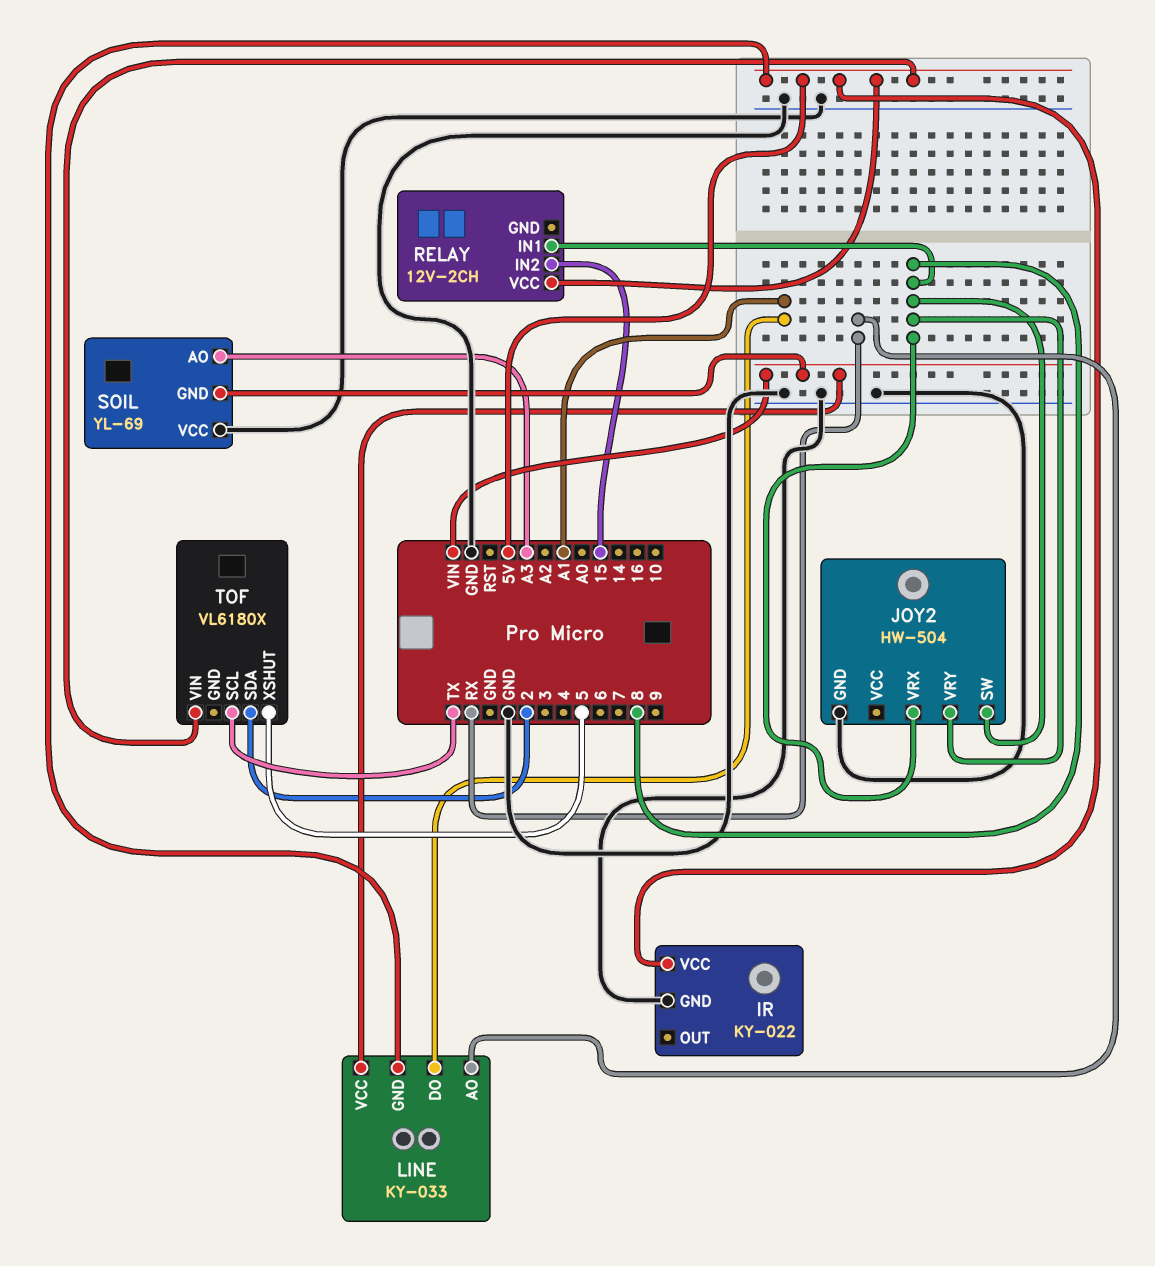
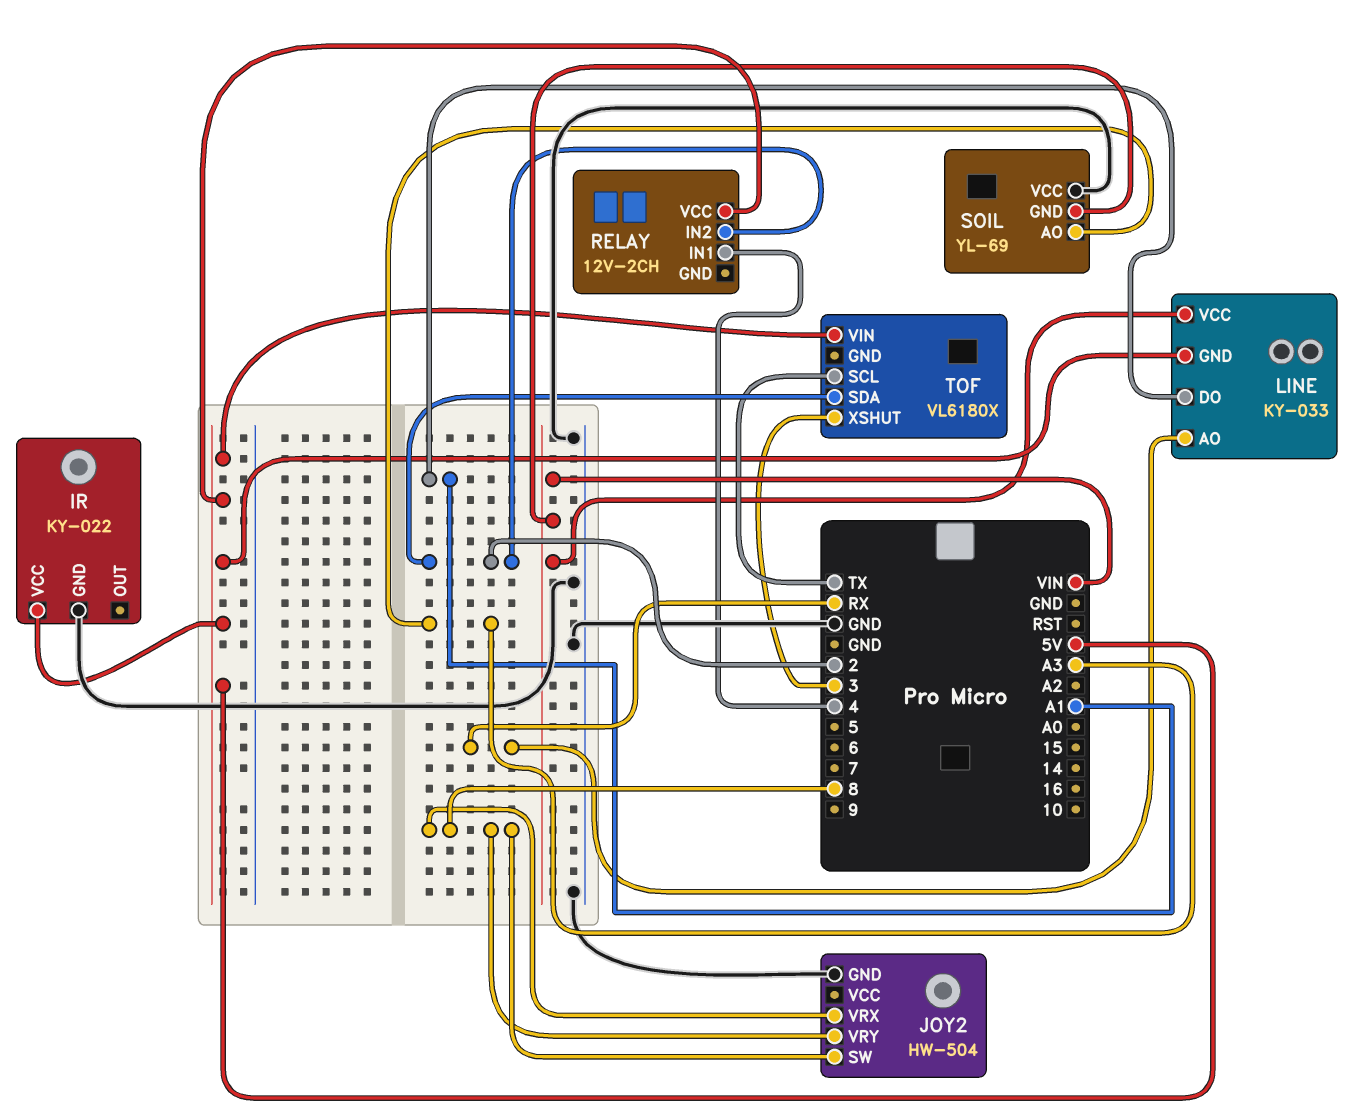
RELAY pin IN1: 8 -> 4
RELAY pin IN2: 15 -> 2
TOF pin XSHUT: 5 -> 3

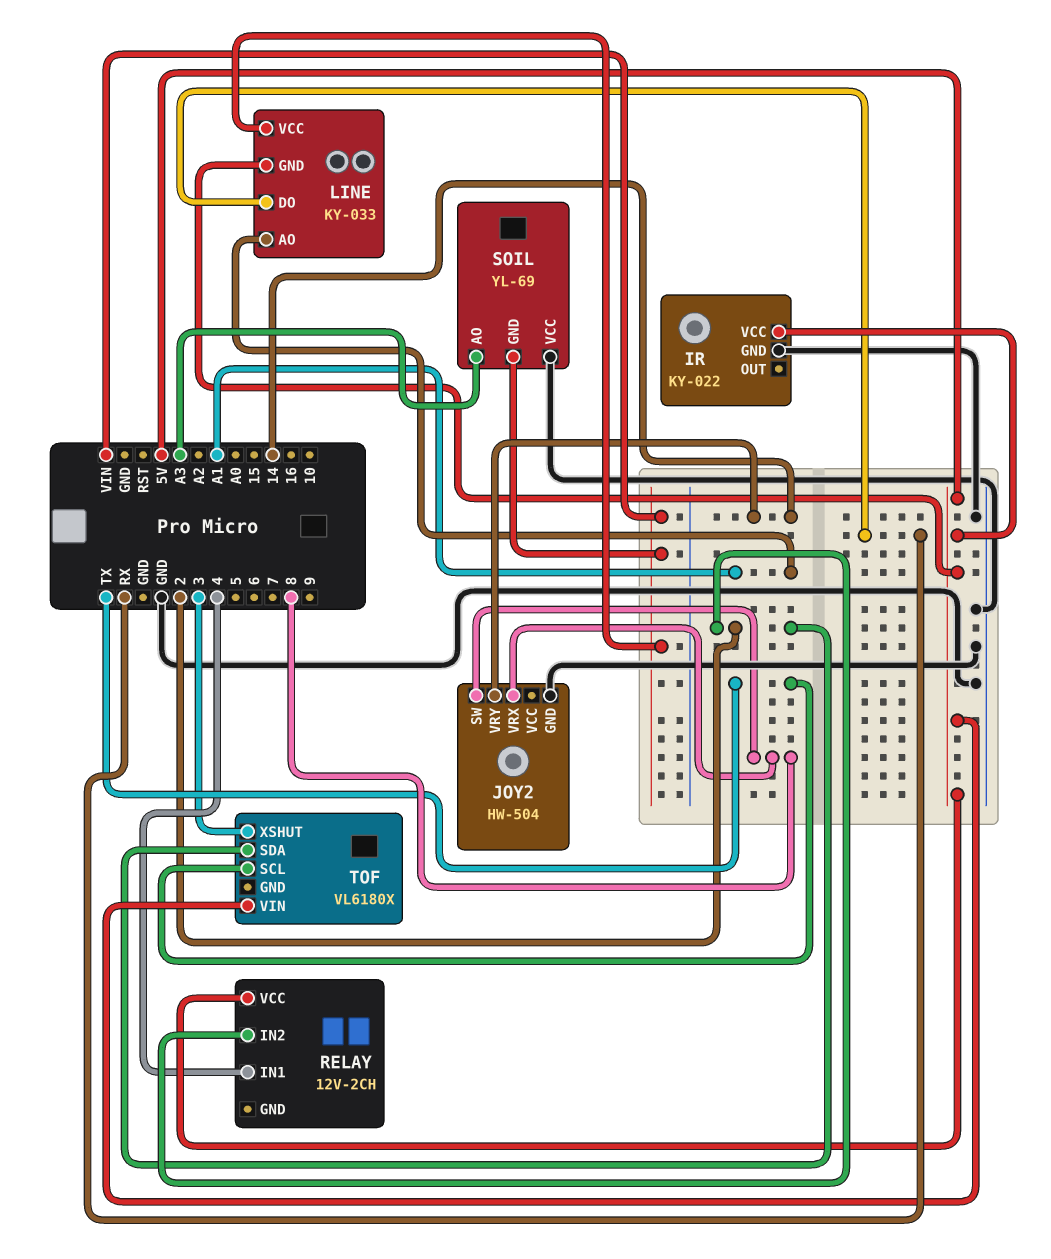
JOY2 pin VRY: 8 -> 14
LINE pin AO: RX -> A1
LINE pin DO: A1 -> RX

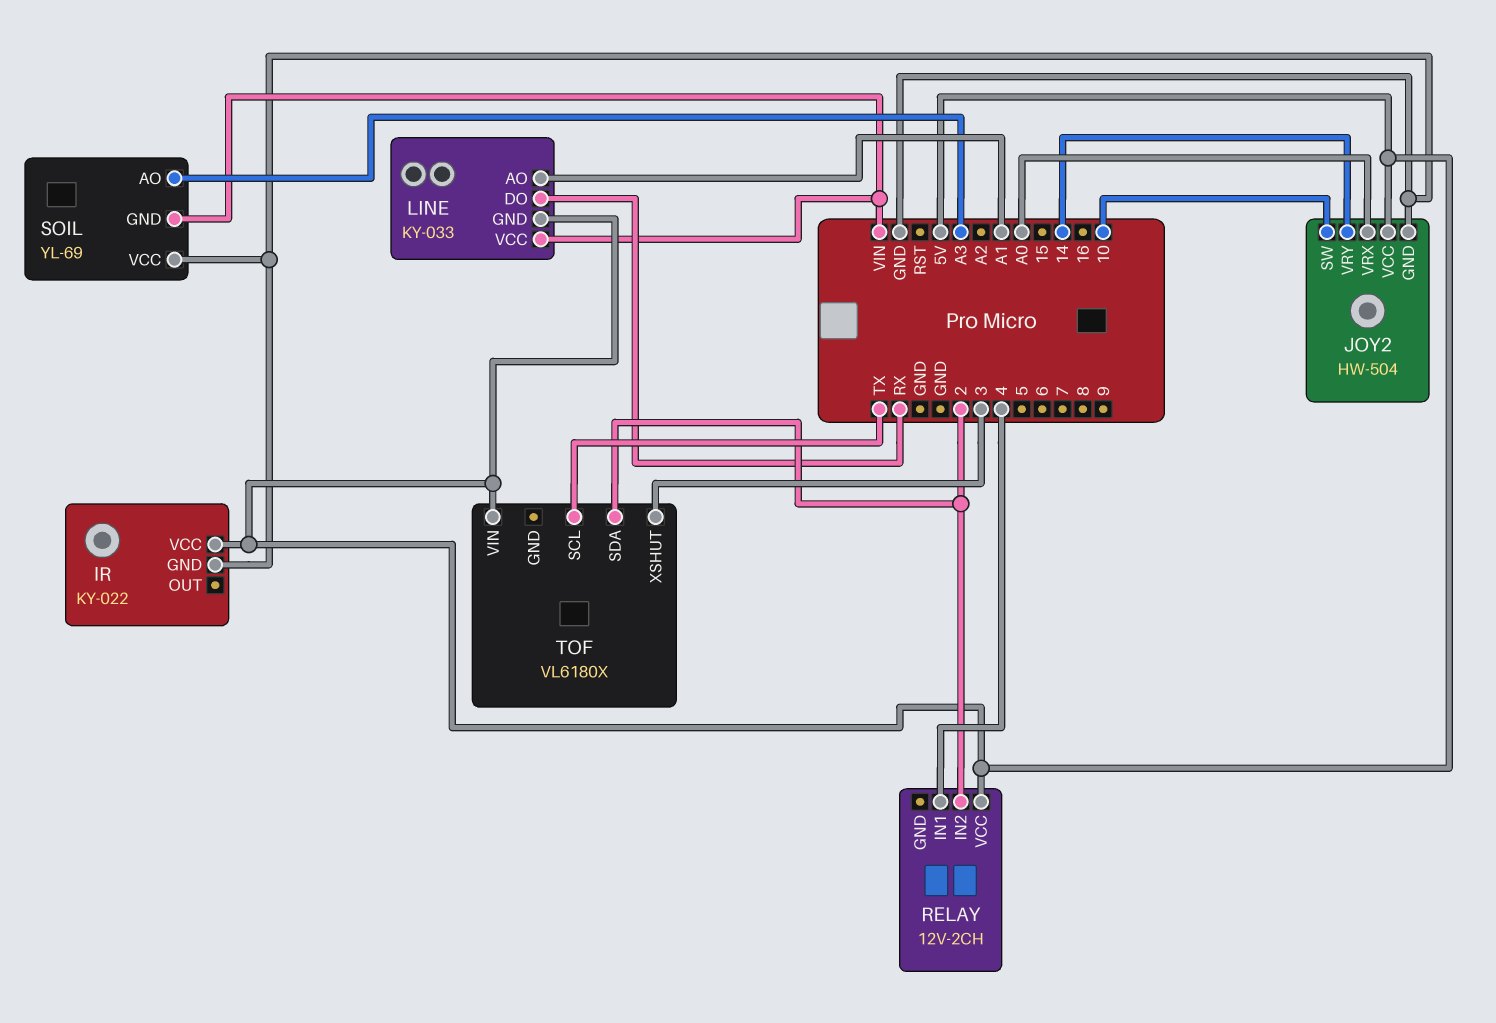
JOY2 pin SW: 8 -> 10
JOY2 pin VCC: none -> 5V
JOY2 pin VRX: 8 -> A0

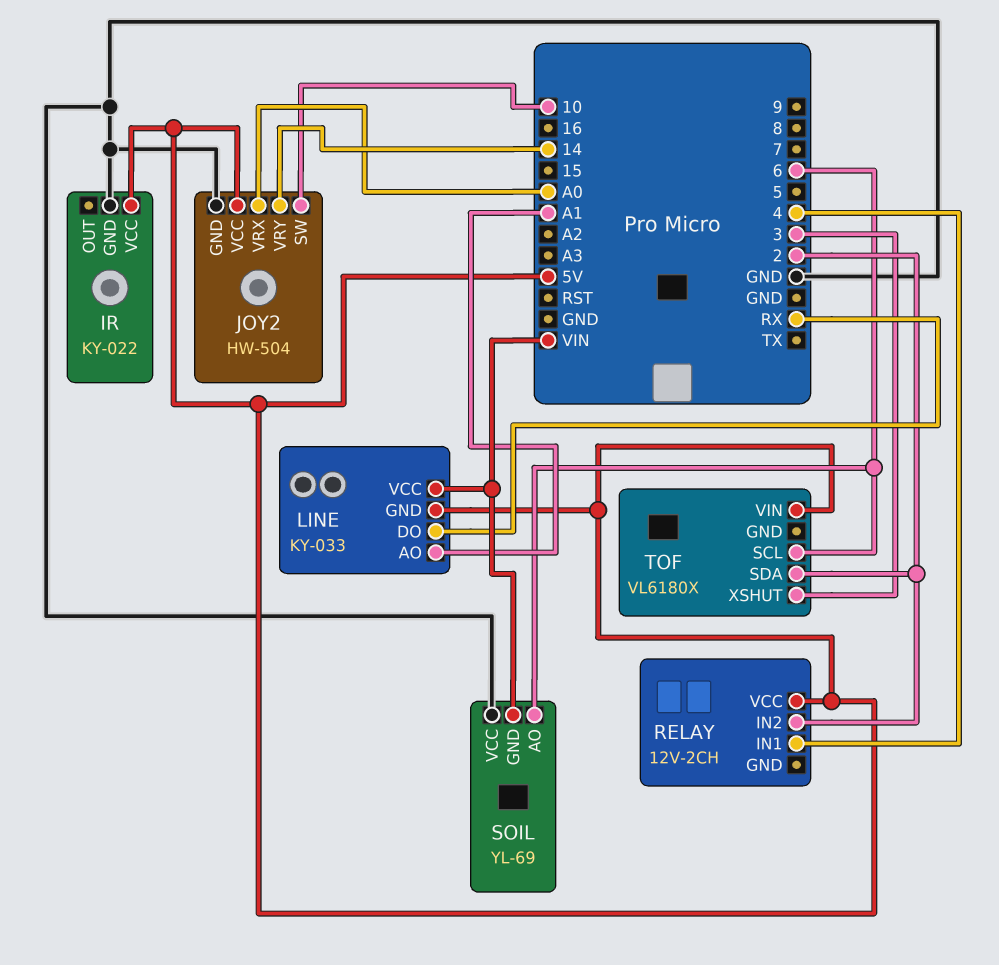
SOIL pin AO: A3 -> 6
TOF pin SCL: TX -> 6

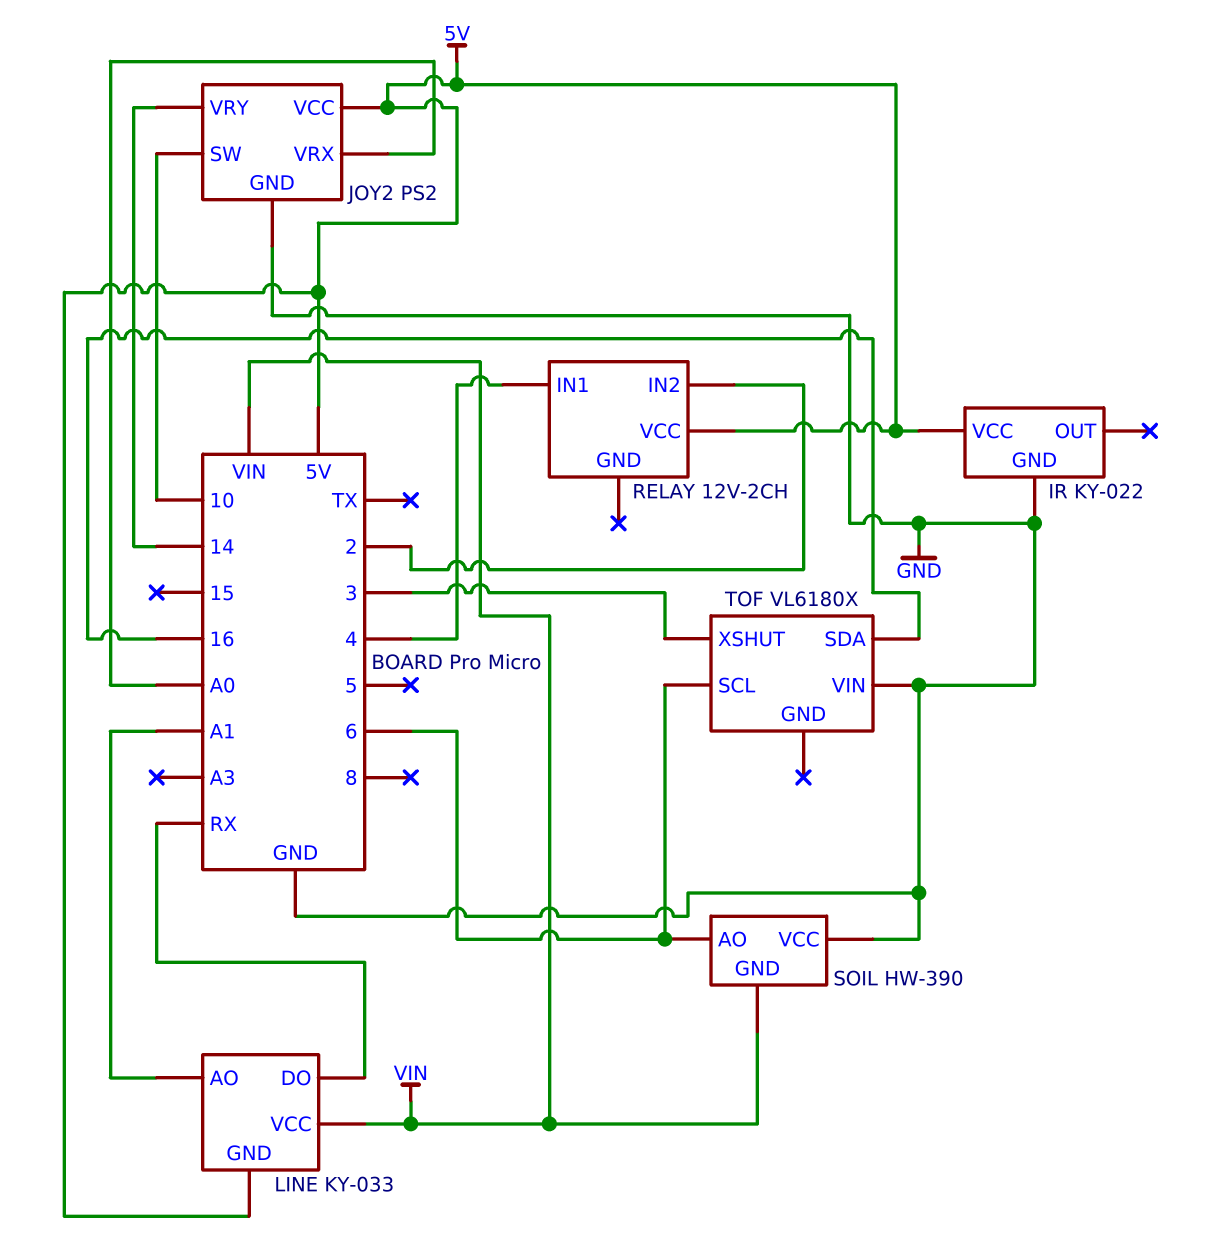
JOY2: HW-504 -> PS2
SOIL: YL-69 -> HW-390
TOF pin SDA: 2 -> 16
TOF pin VIN: 5V -> GND

